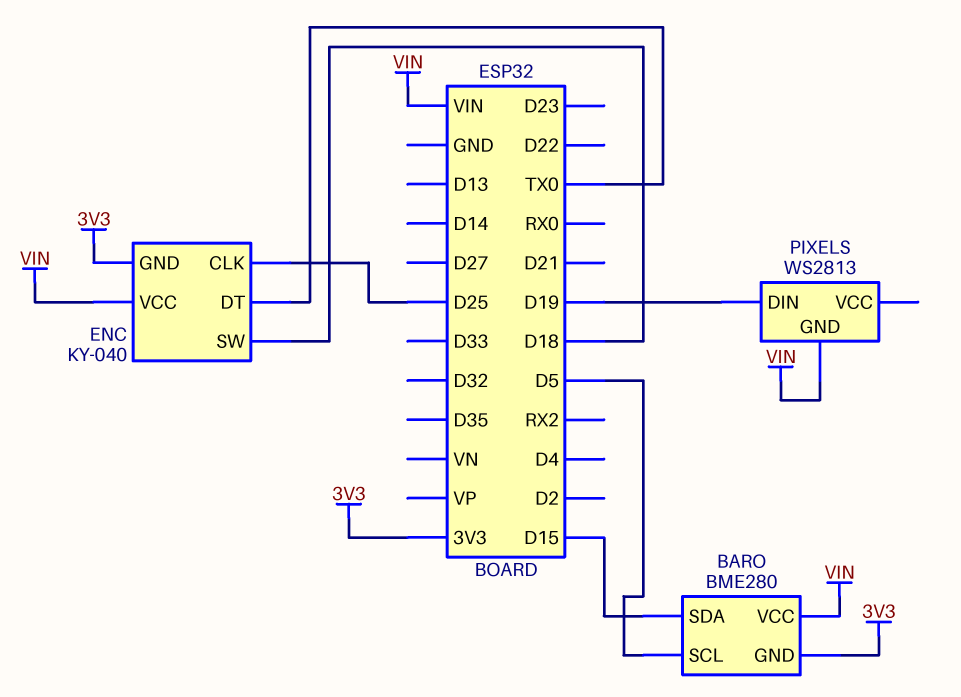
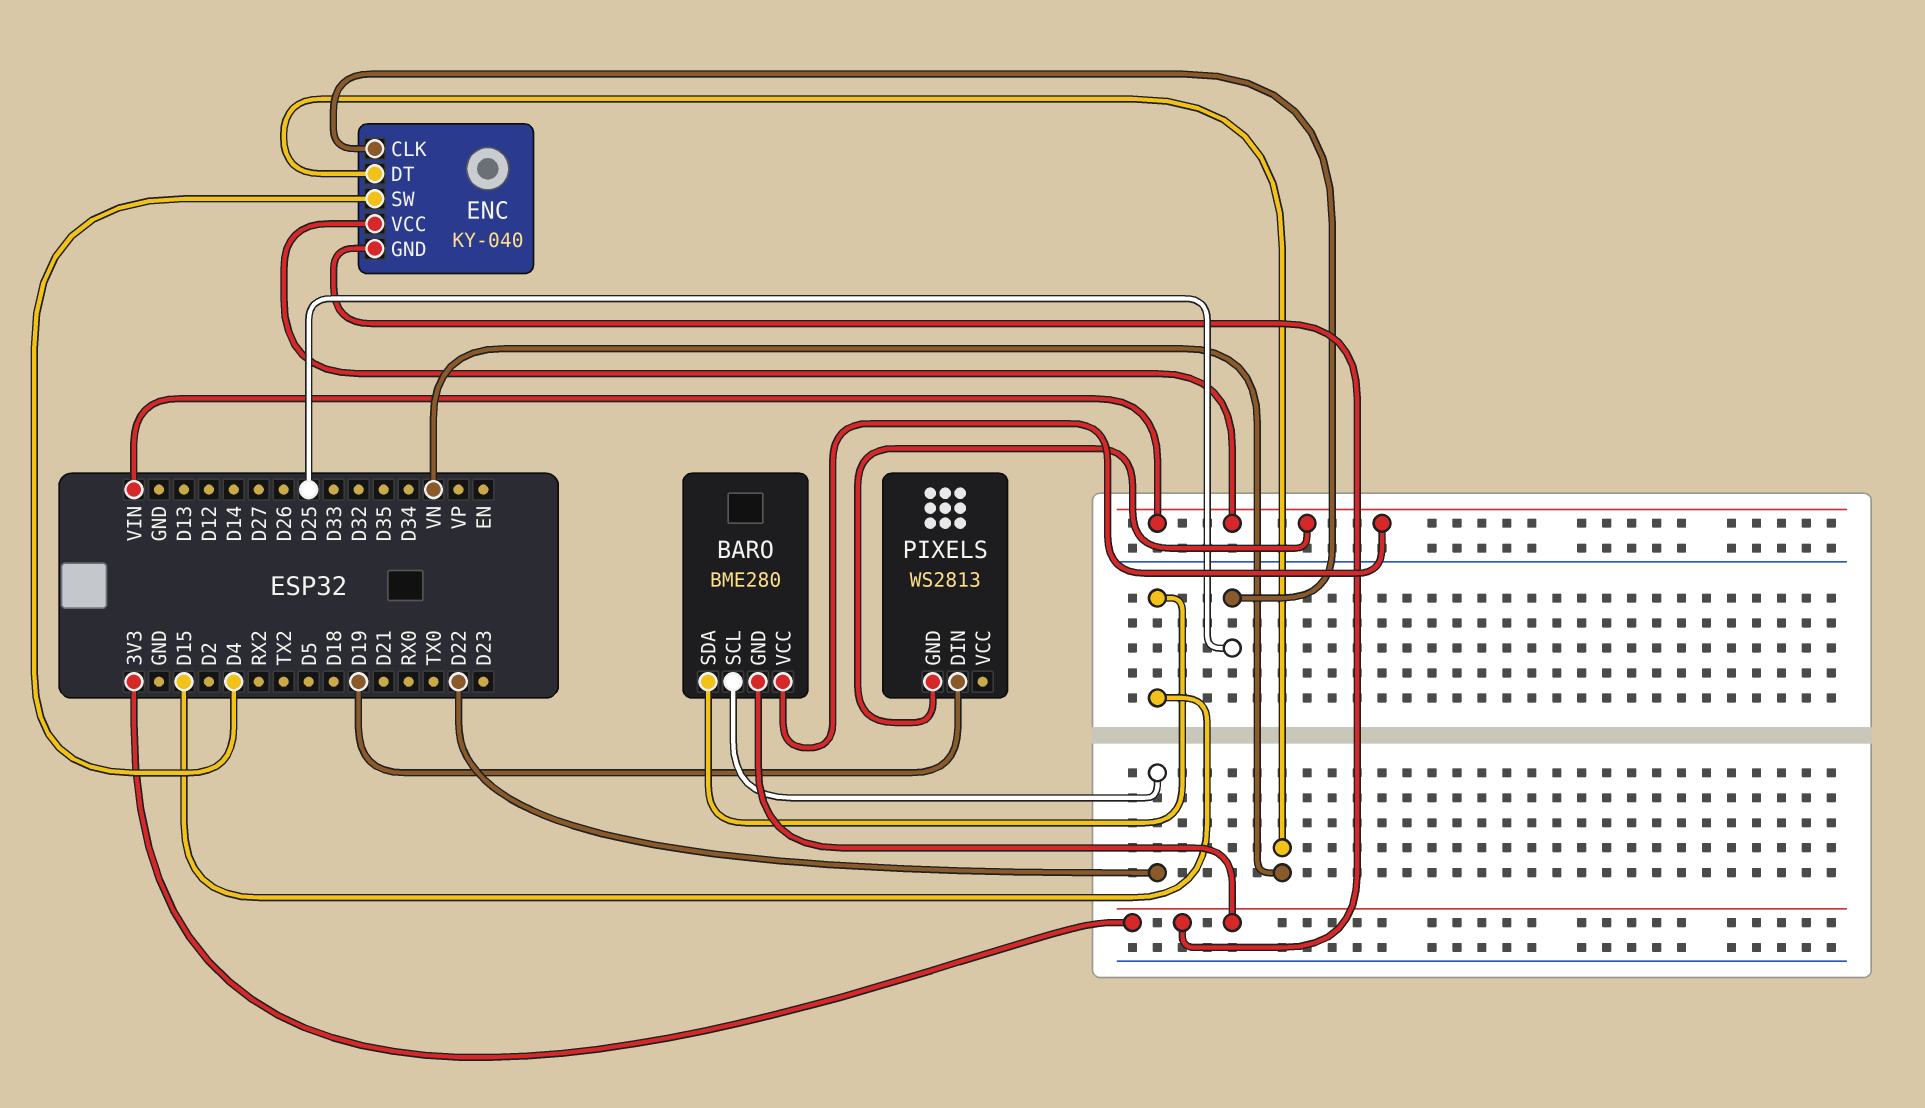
BARO pin SCL: D5 -> D22
ENC pin DT: TX0 -> VN
ENC pin SW: D18 -> D4

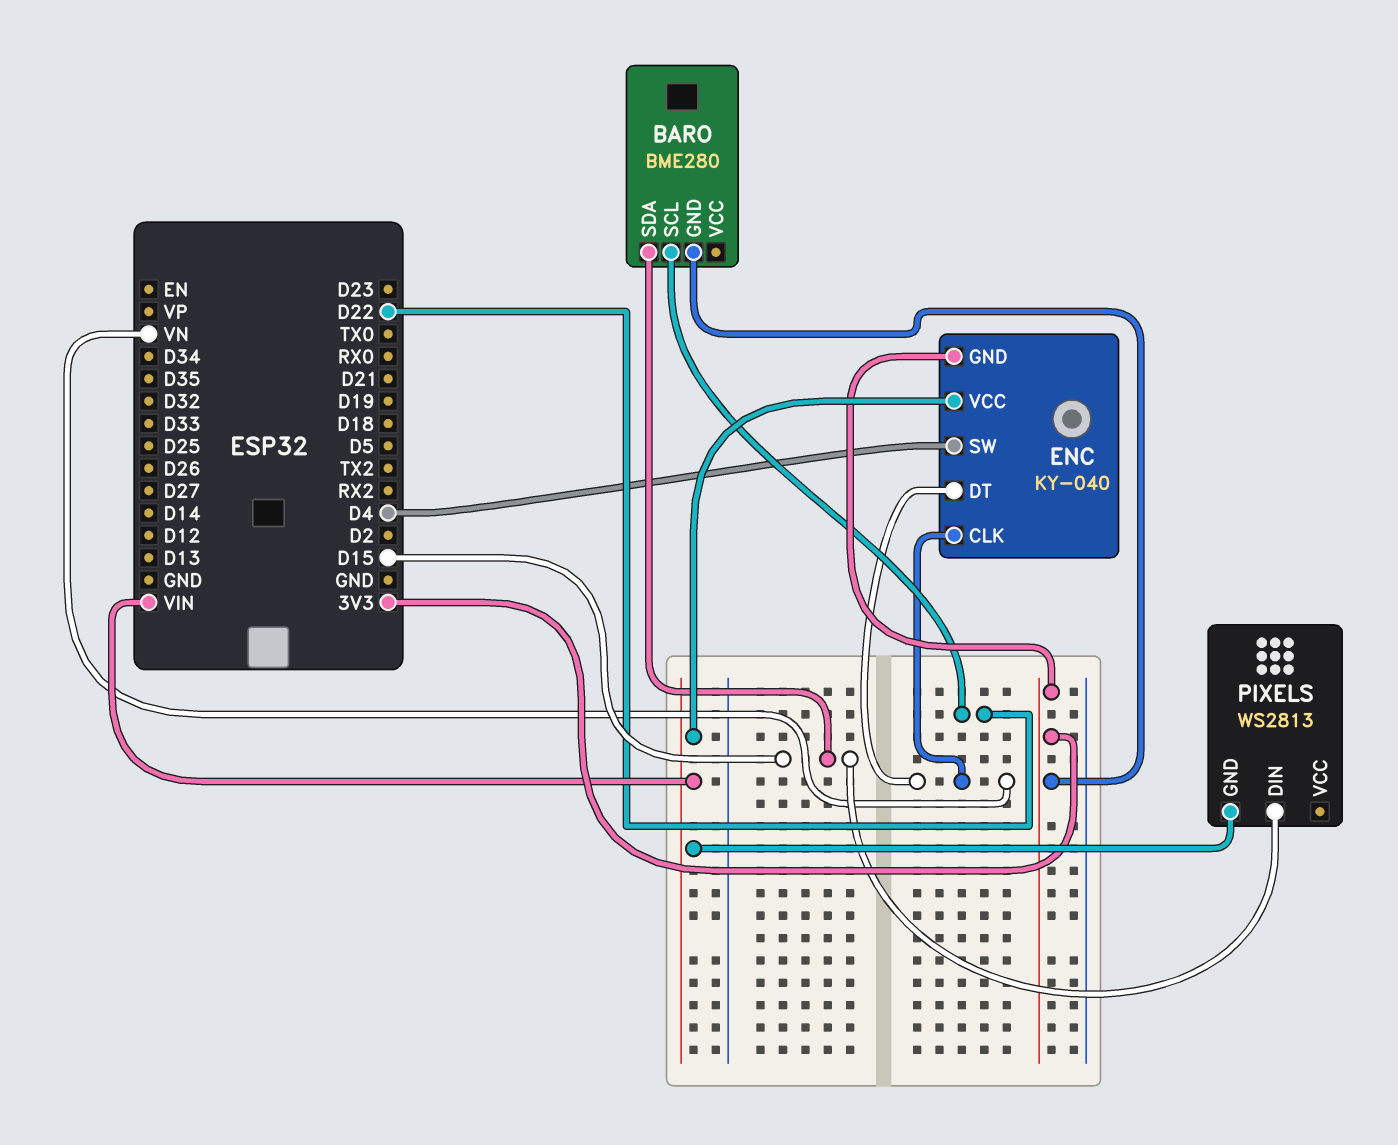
BARO pin VCC: VIN -> none
ENC pin CLK: D25 -> VN
PIXELS pin DIN: D19 -> D15

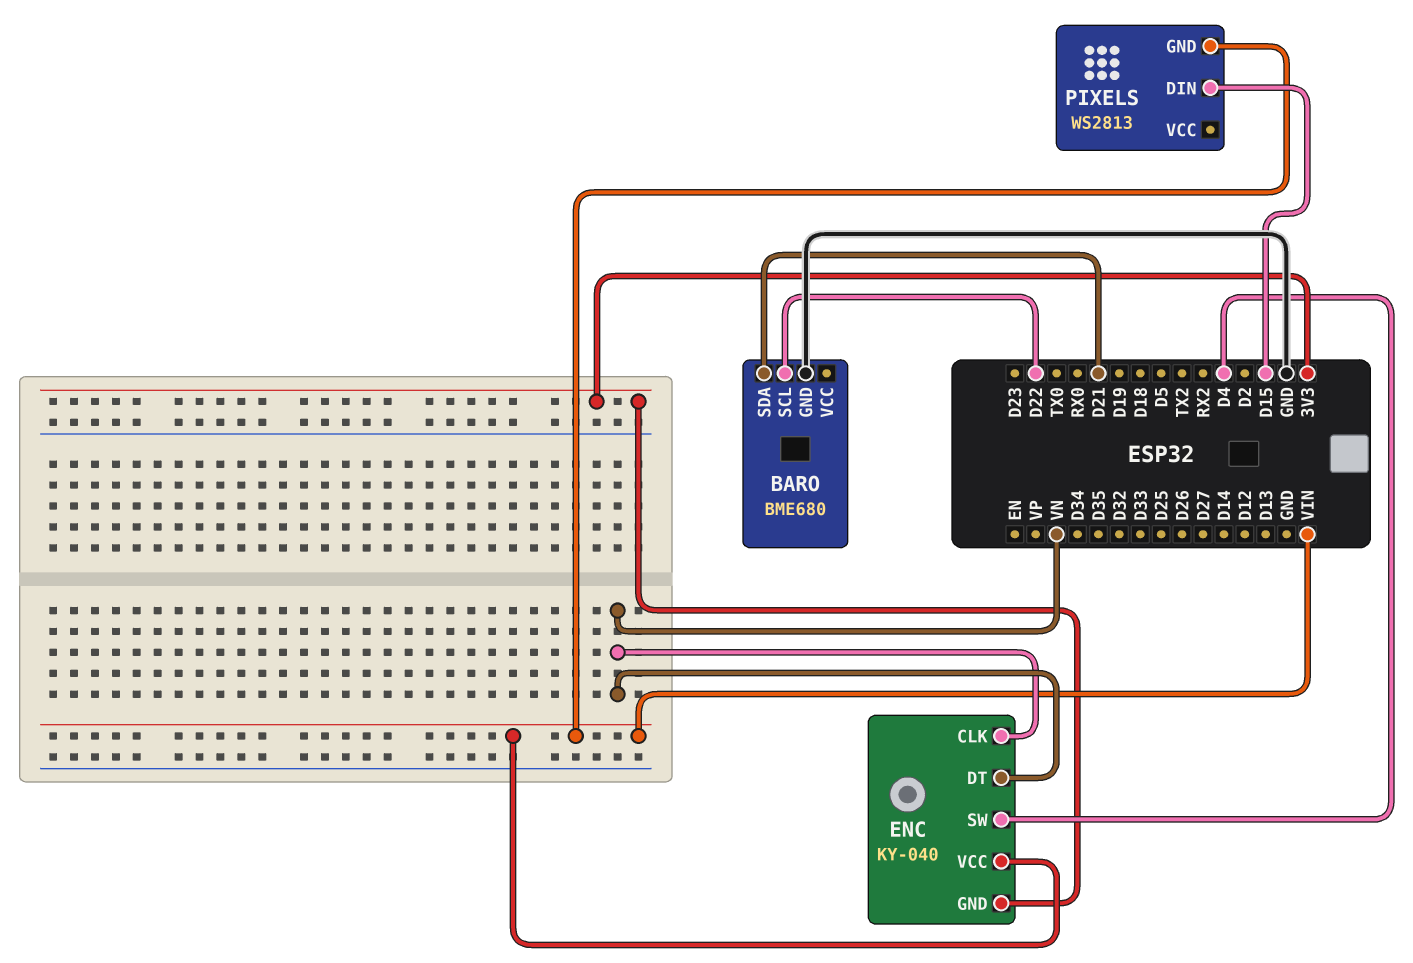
BARO: BME280 -> BME680
BARO pin GND: 3V3 -> GND
BARO pin SDA: D15 -> D21

